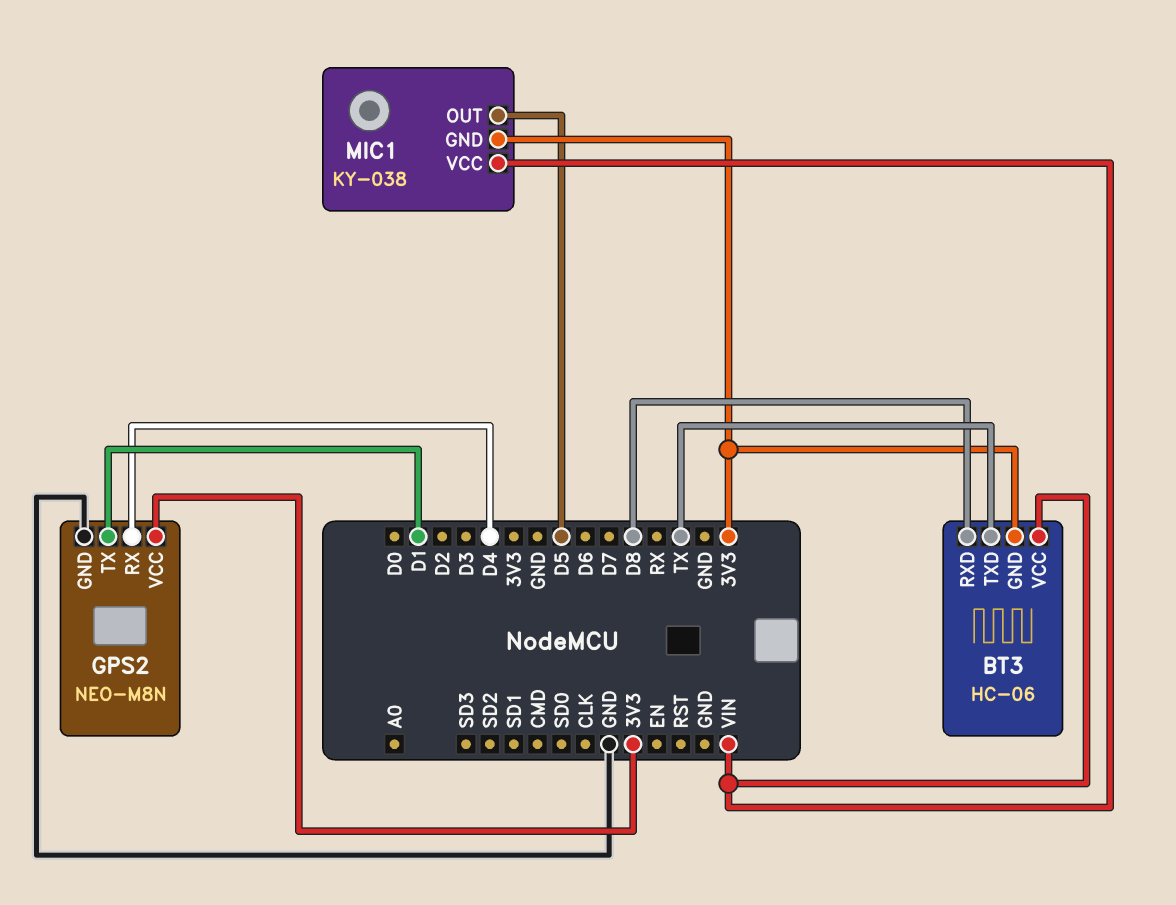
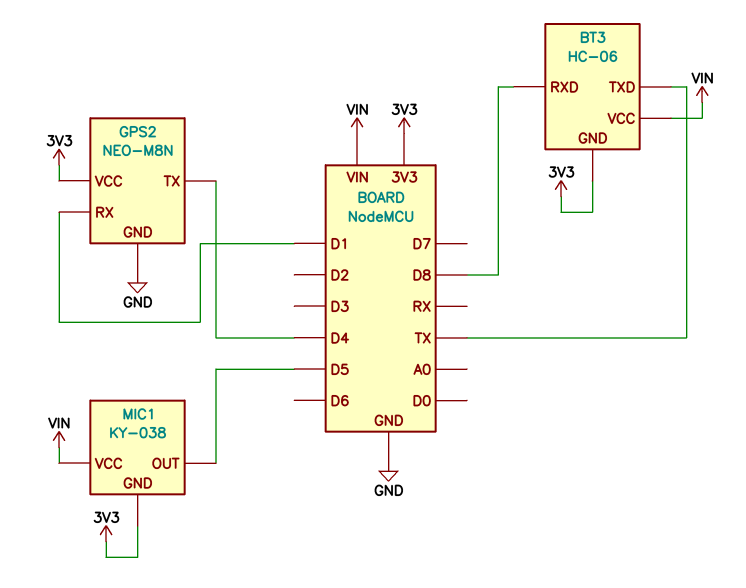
GPS2 pin RX: D4 -> D1
GPS2 pin TX: D1 -> D4

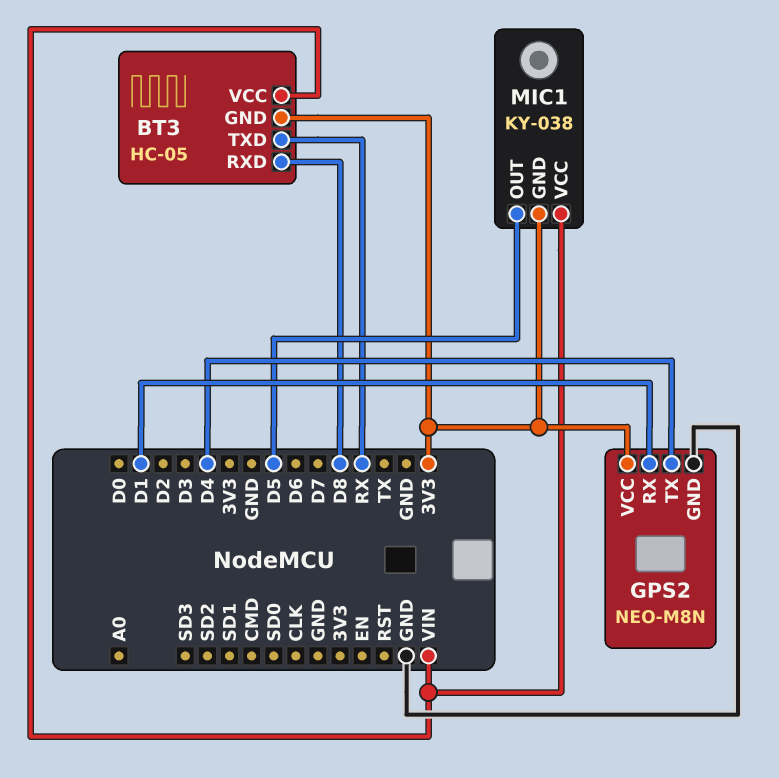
BT3: HC-06 -> HC-05
BT3 pin TXD: TX -> RX

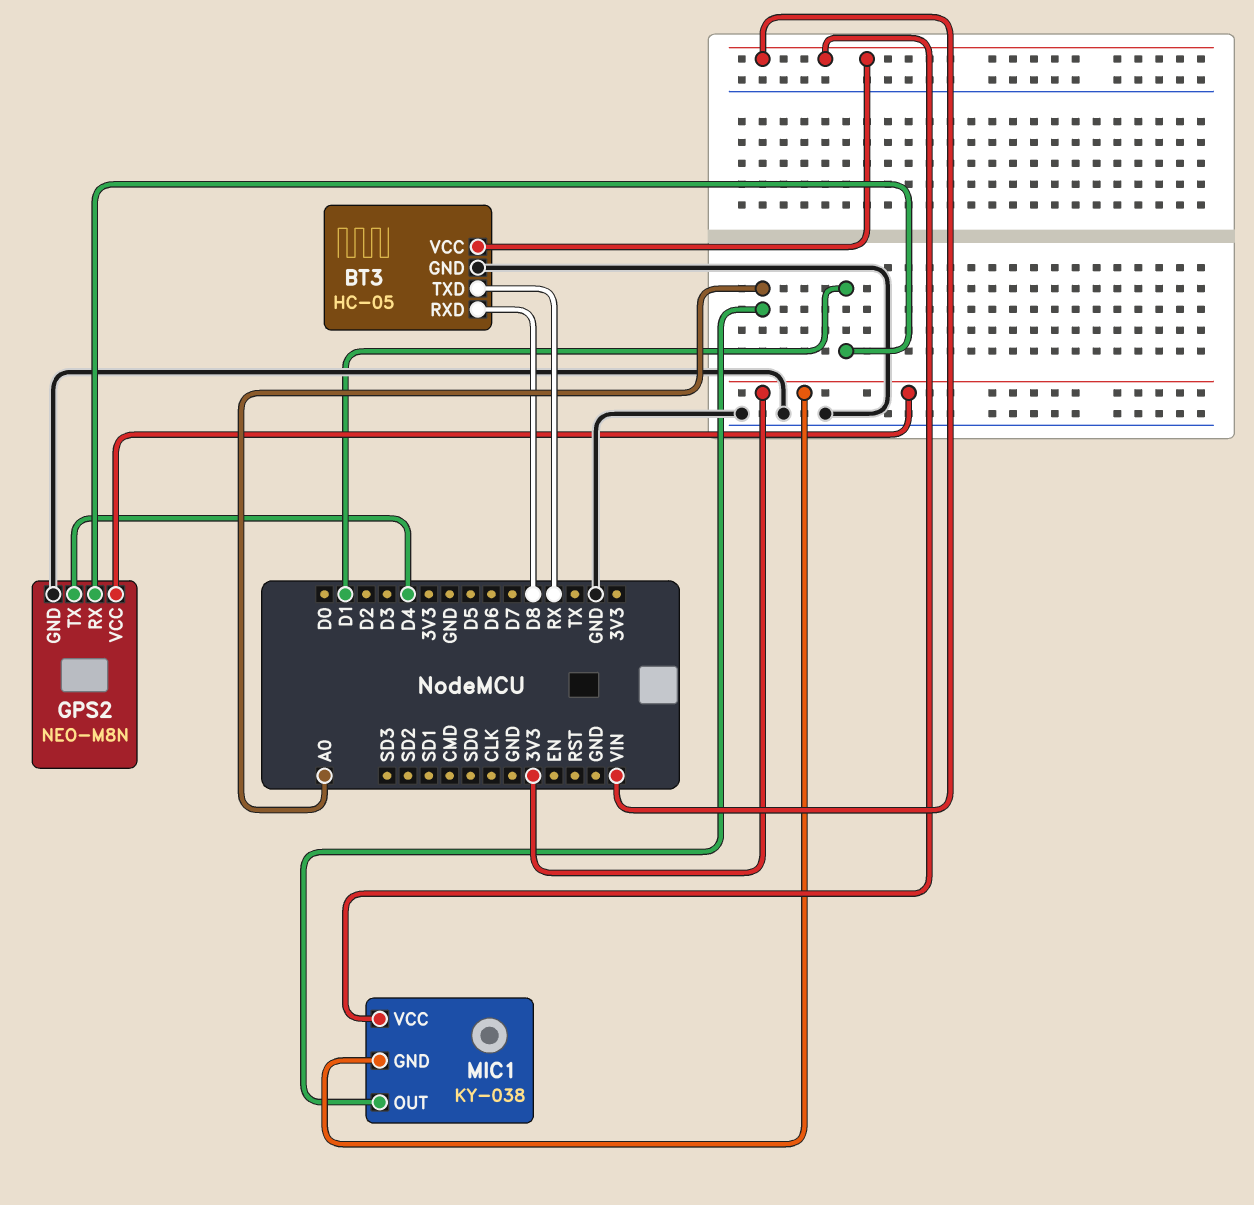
BT3 pin GND: 3V3 -> GND
MIC1 pin OUT: D5 -> A0

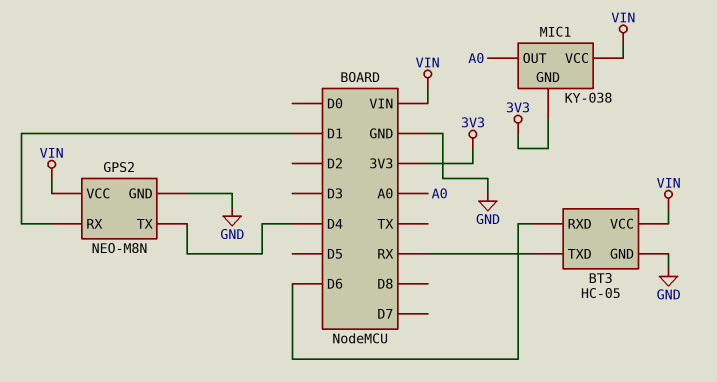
BT3 pin RXD: D8 -> D6
GPS2 pin VCC: 3V3 -> VIN

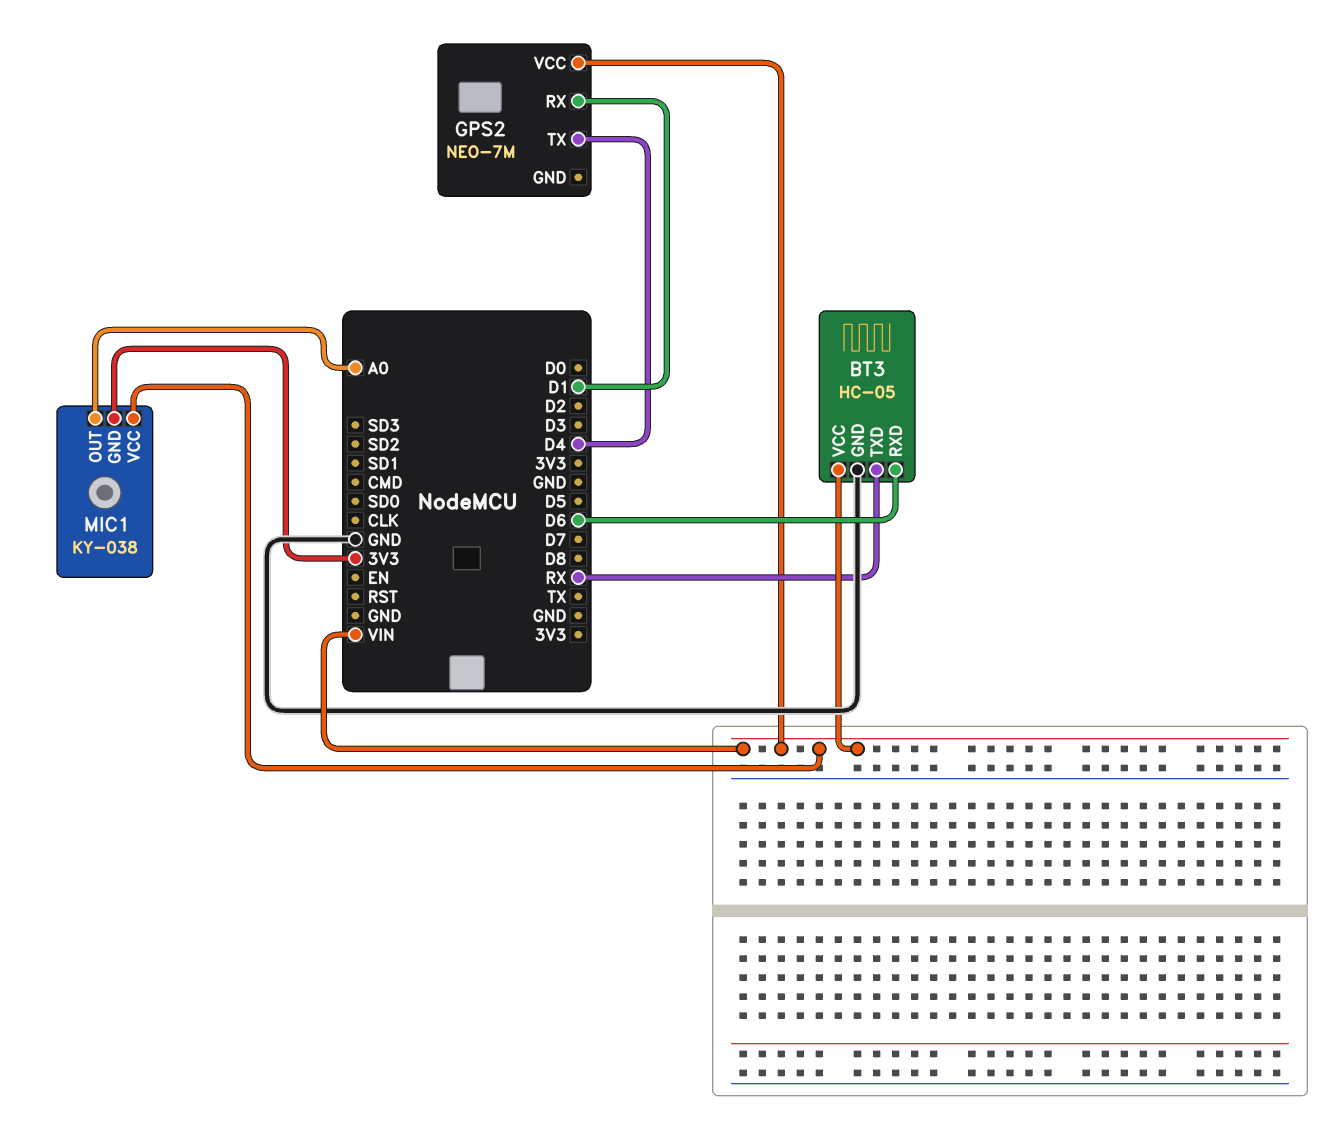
GPS2: NEO-M8N -> NEO-7M
GPS2 pin GND: GND -> none

